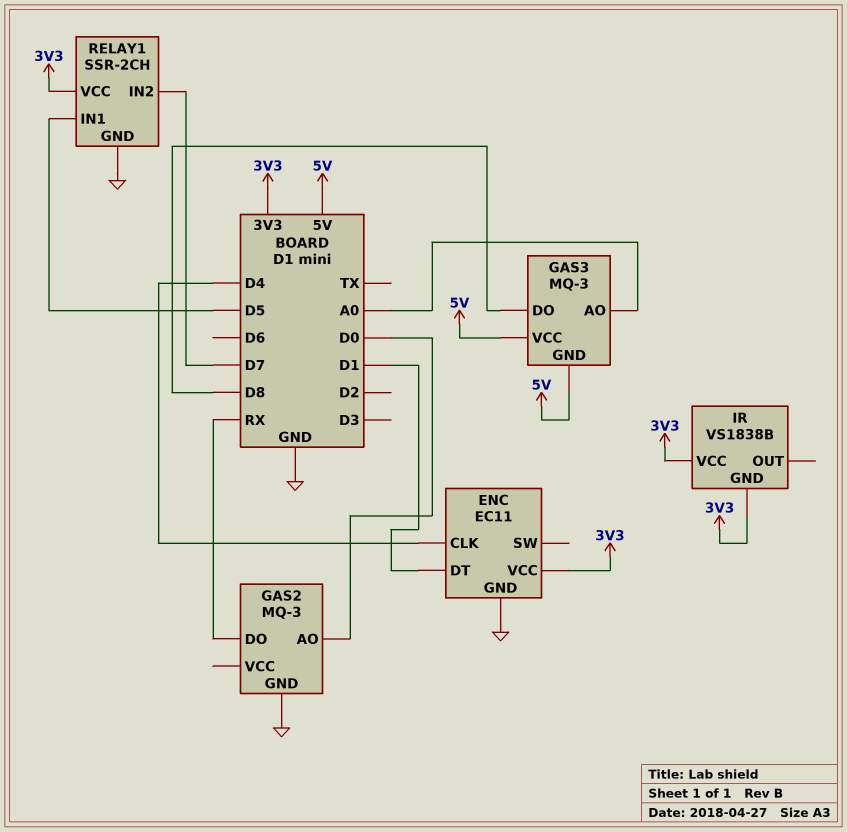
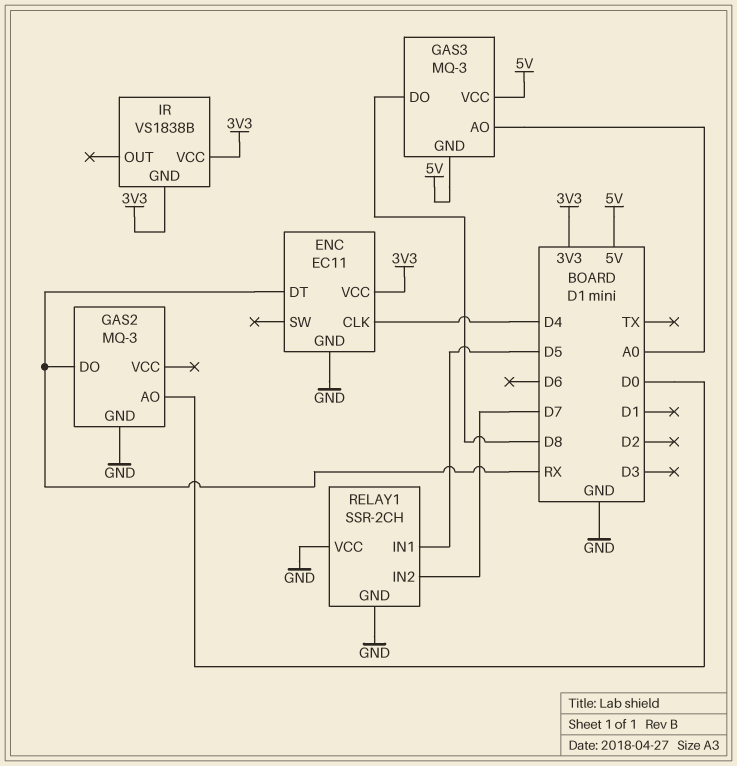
ENC pin DT: D1 -> RX
RELAY1 pin VCC: 3V3 -> GND

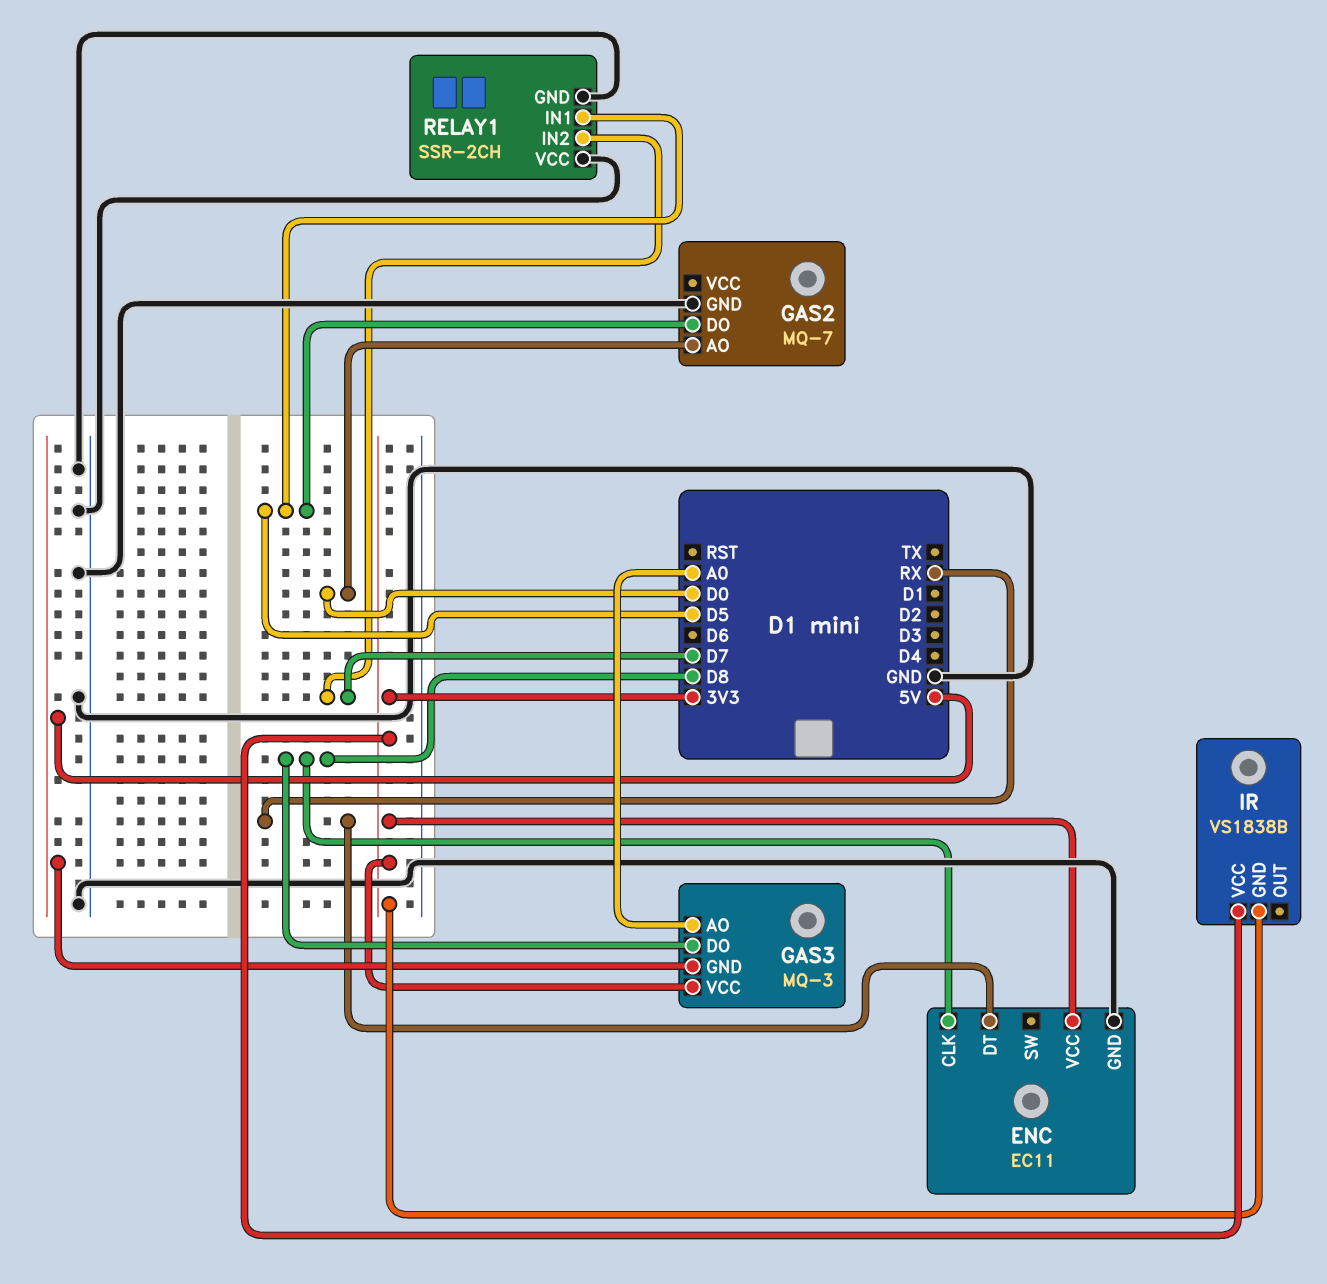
ENC pin CLK: D4 -> D8
GAS2: MQ-3 -> MQ-7
GAS2 pin DO: RX -> D5
GAS3 pin VCC: 5V -> 3V3

